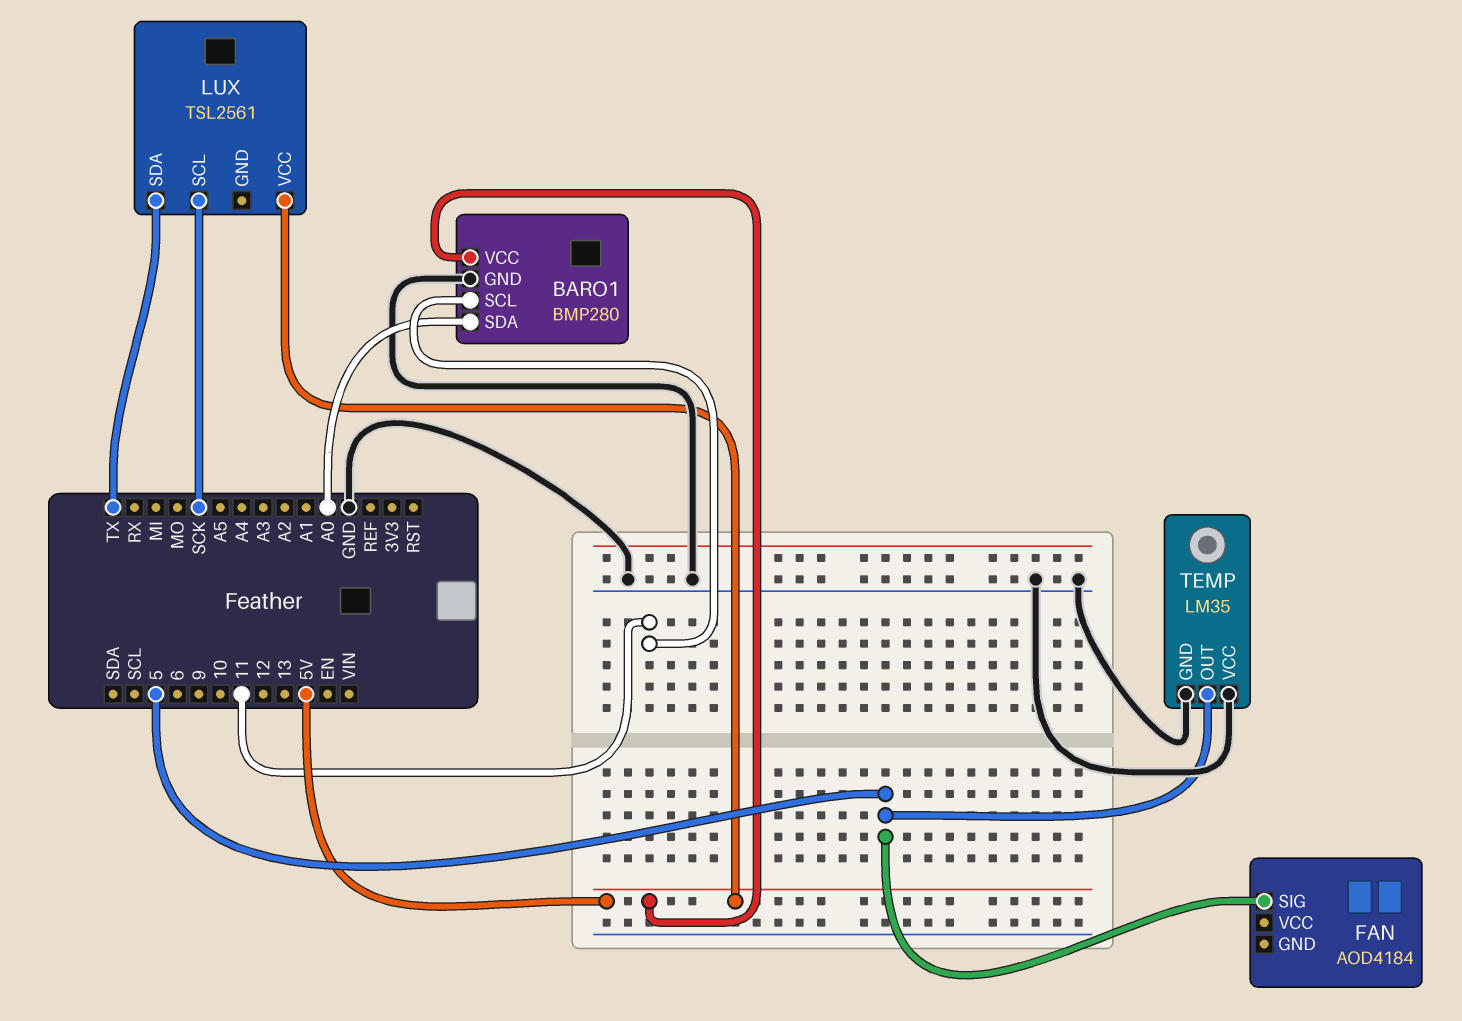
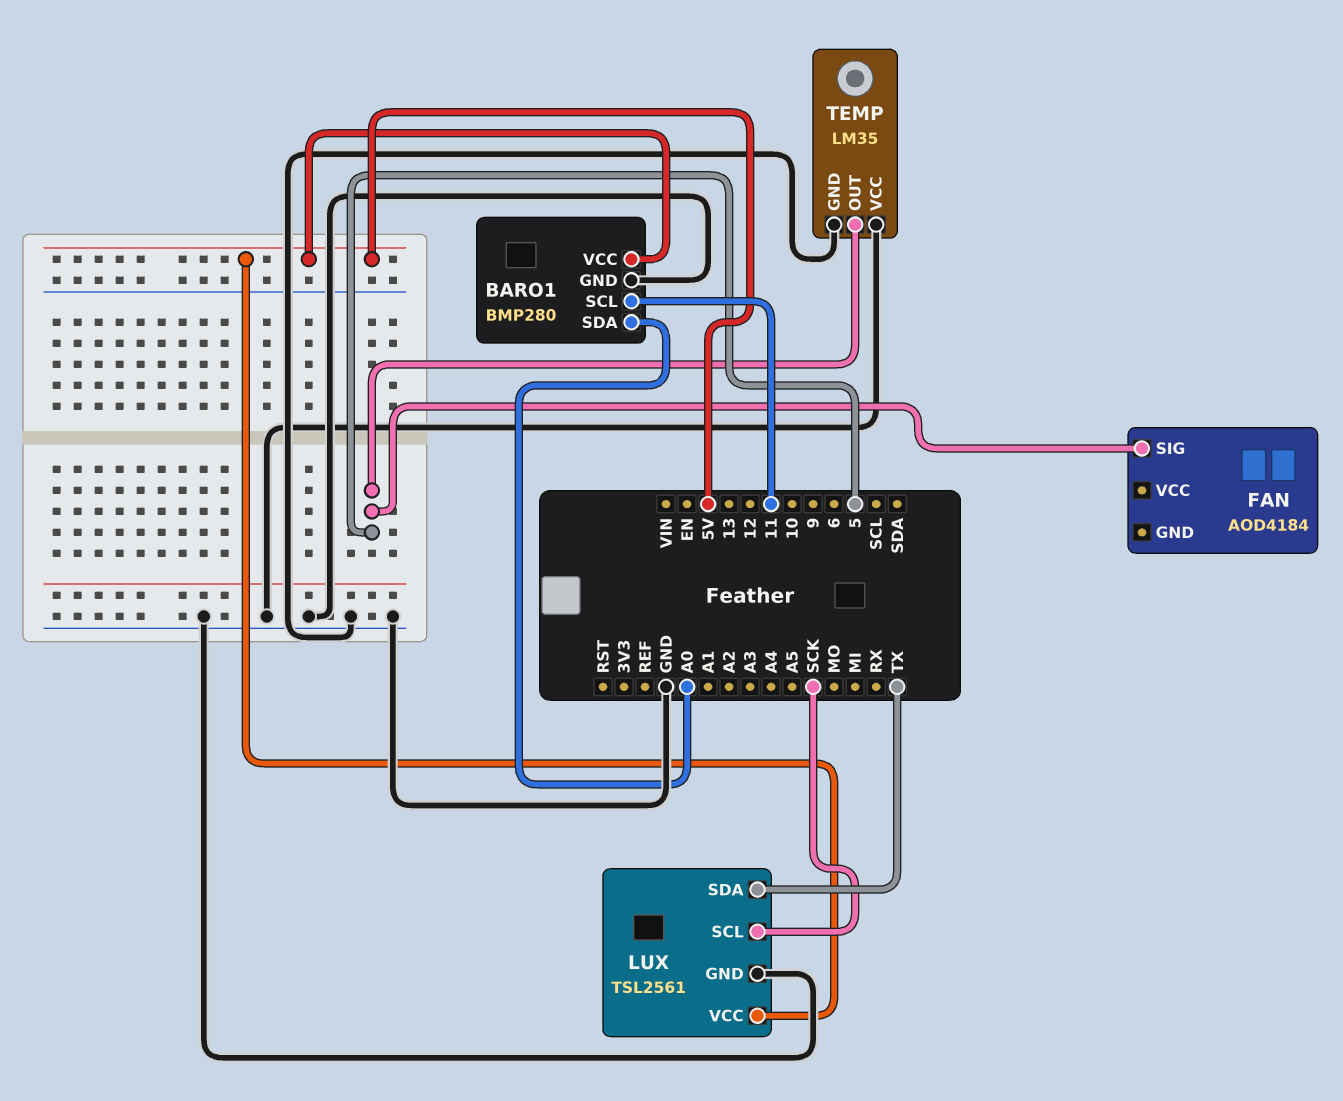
LUX pin GND: none -> GND

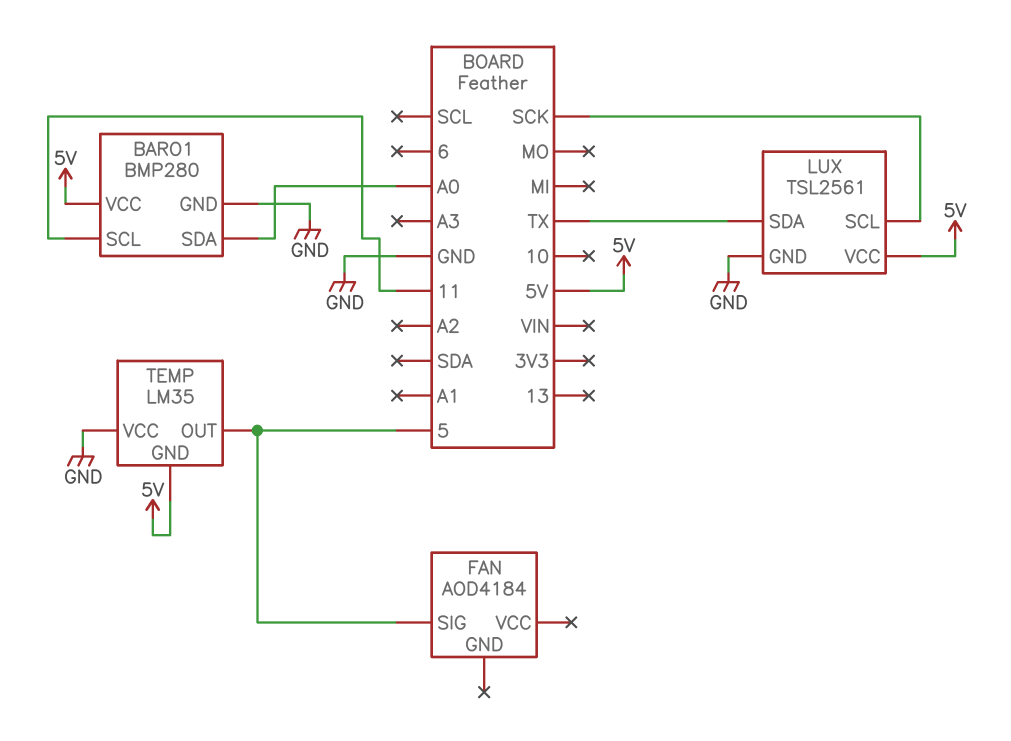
TEMP pin GND: GND -> 5V

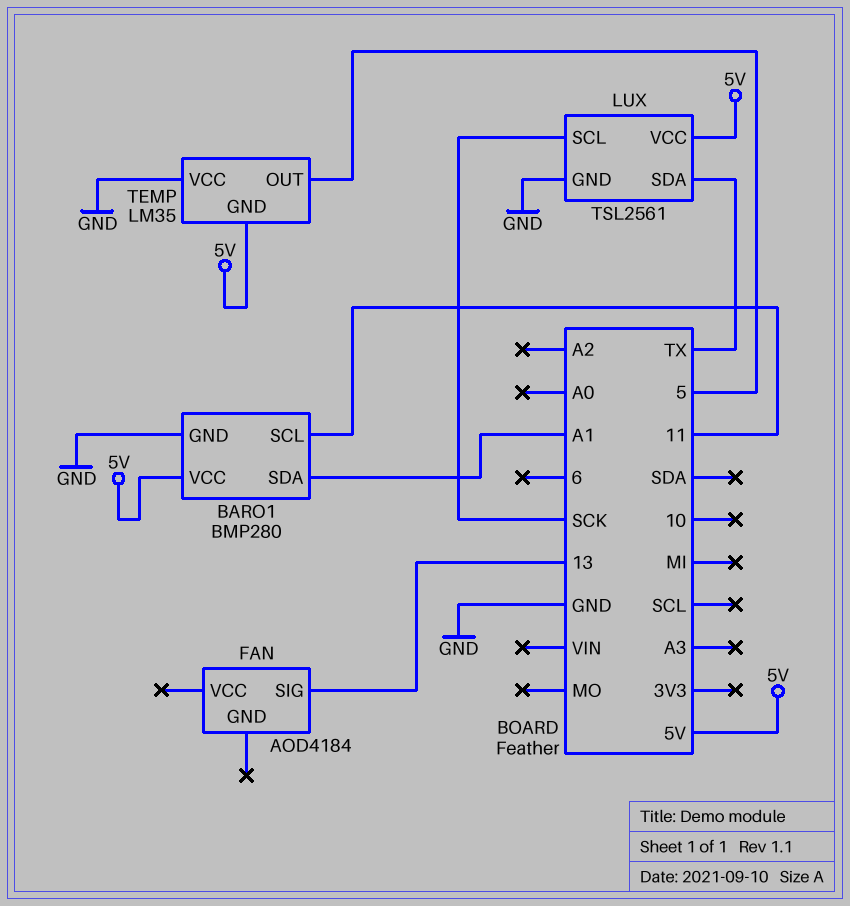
BARO1 pin SDA: A0 -> A1
FAN pin SIG: 5 -> 13

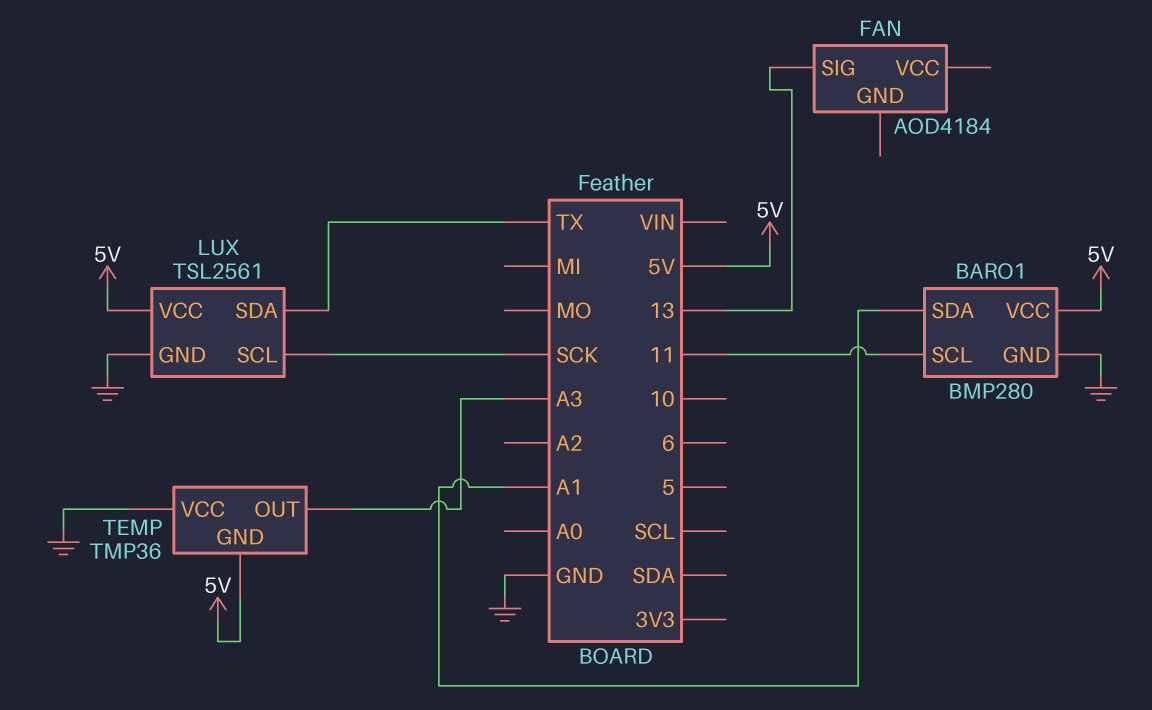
TEMP: LM35 -> TMP36
TEMP pin OUT: 5 -> A3

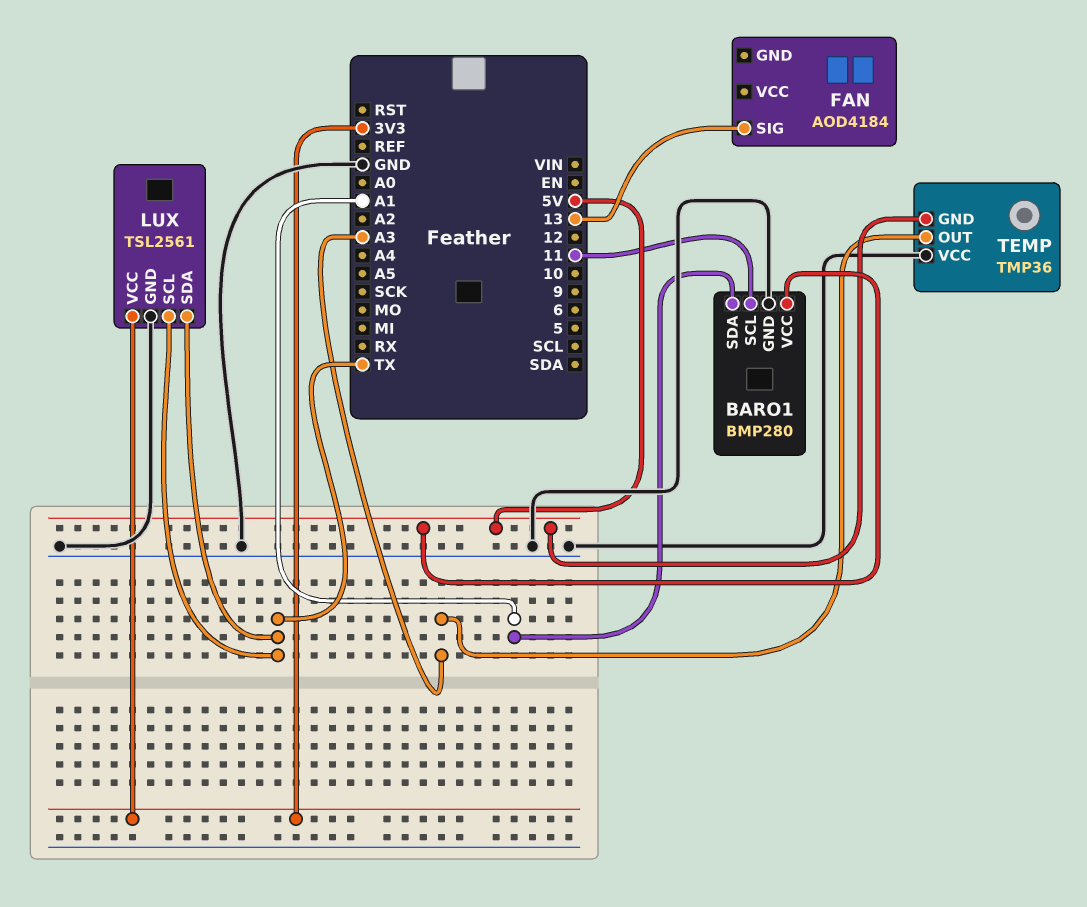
LUX pin SCL: SCK -> TX
LUX pin VCC: 5V -> 3V3

